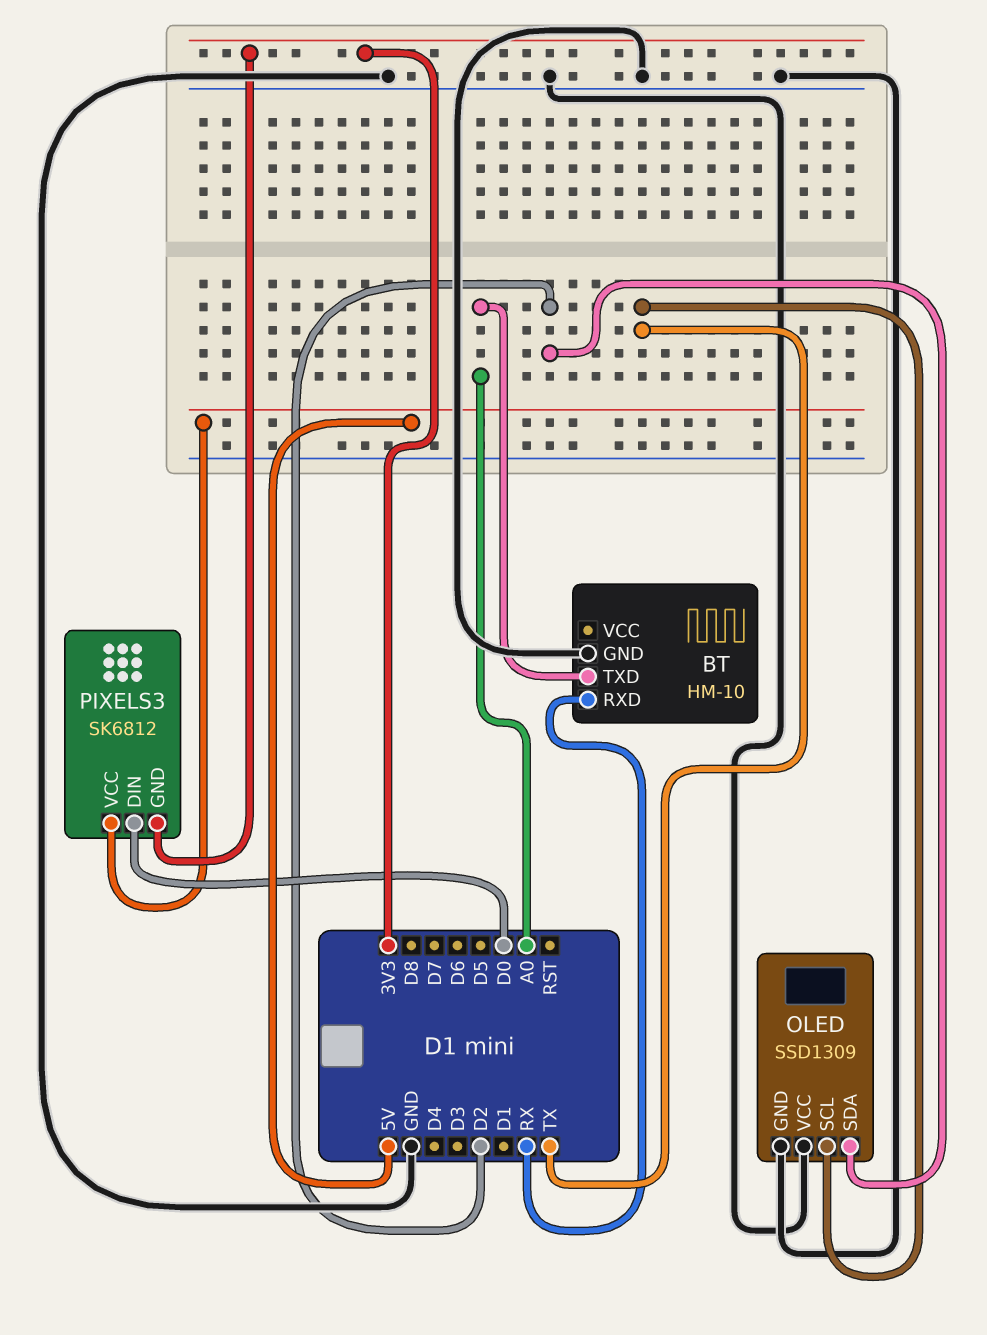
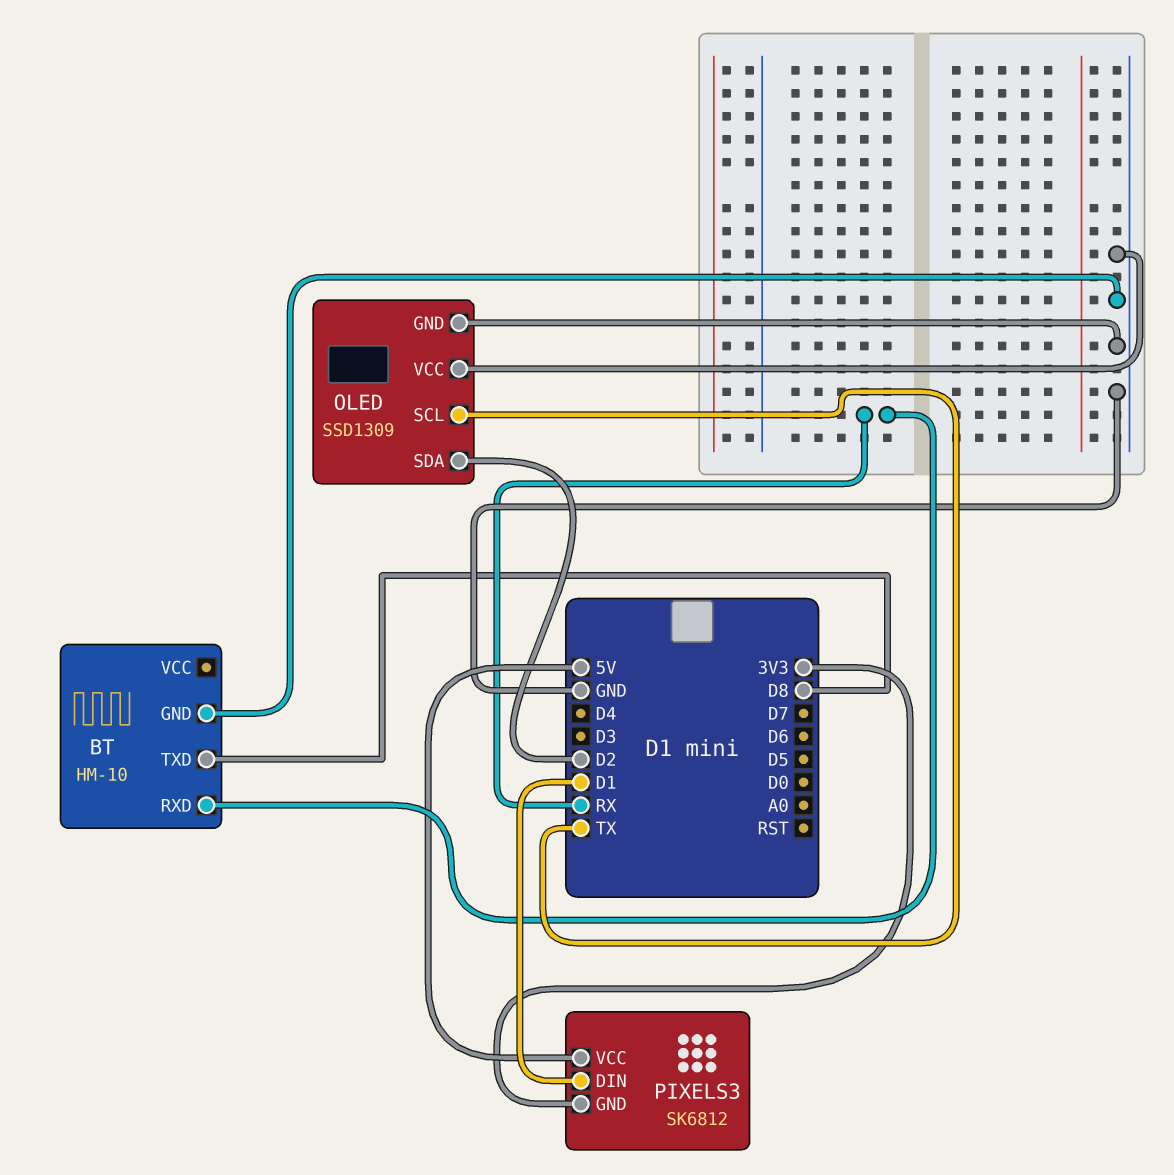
BT pin TXD: A0 -> D8
PIXELS3 pin DIN: D0 -> D1

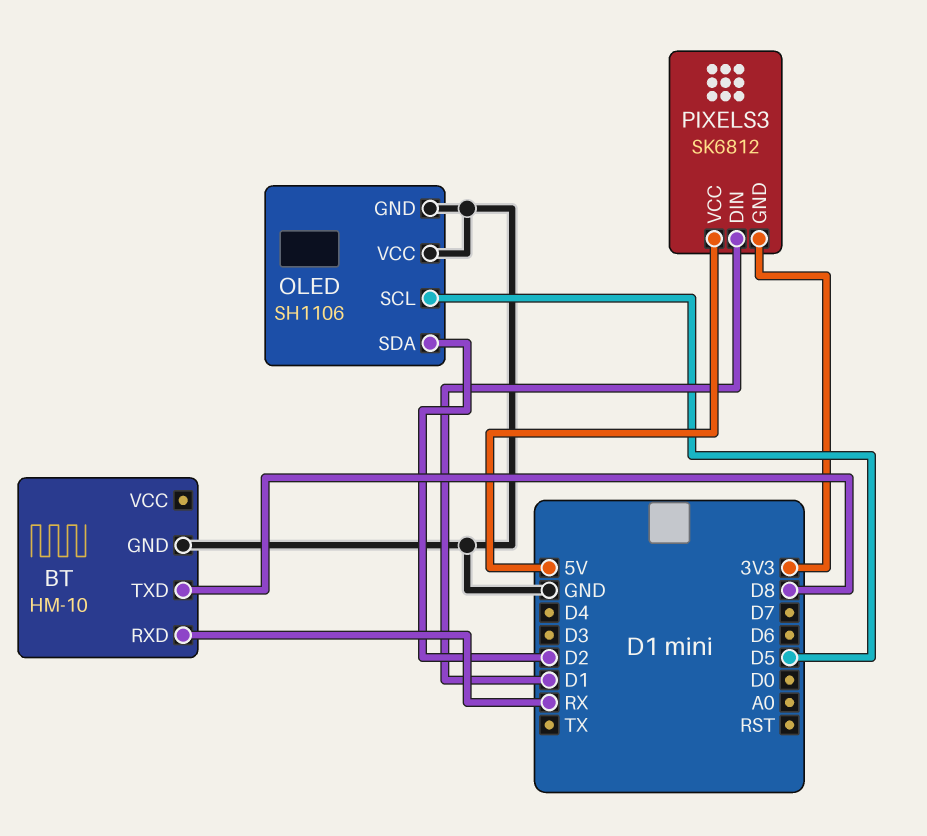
OLED: SSD1309 -> SH1106
OLED pin SCL: TX -> D5

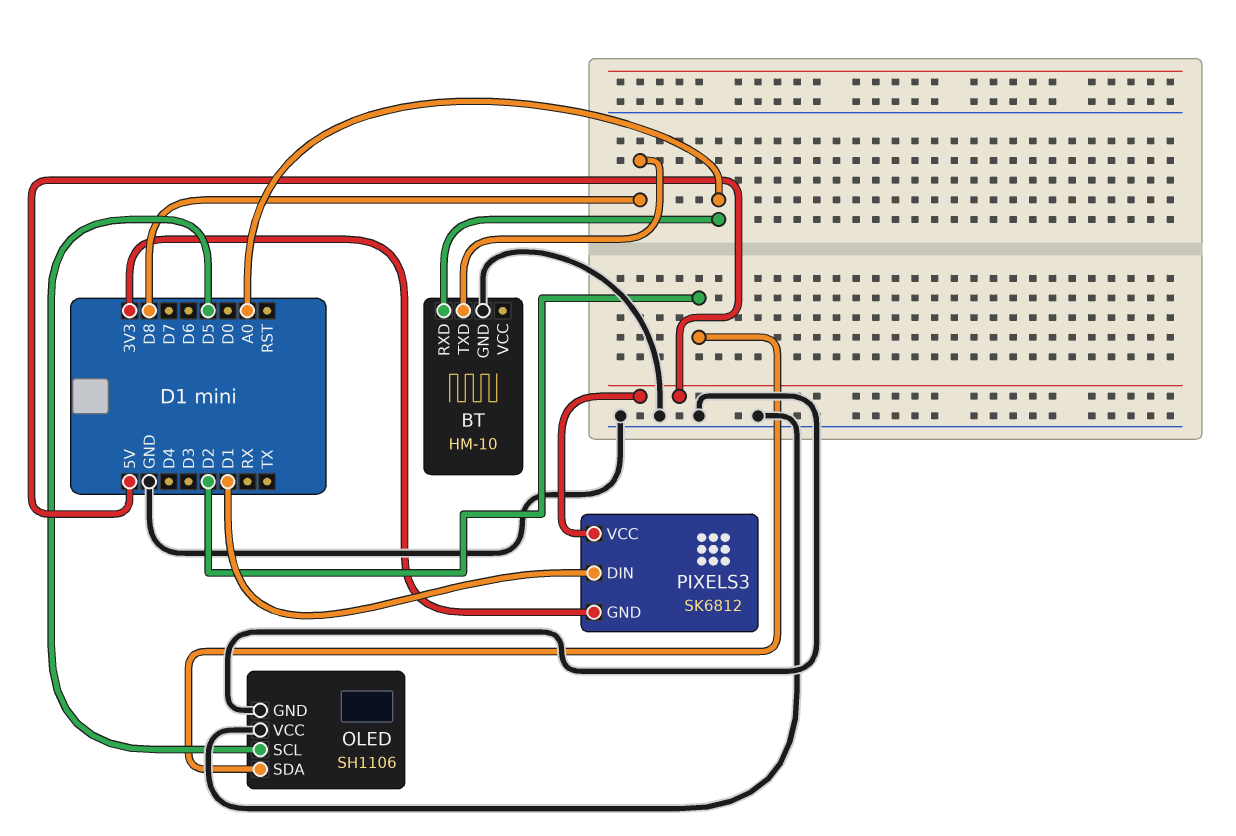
BT pin RXD: RX -> A0

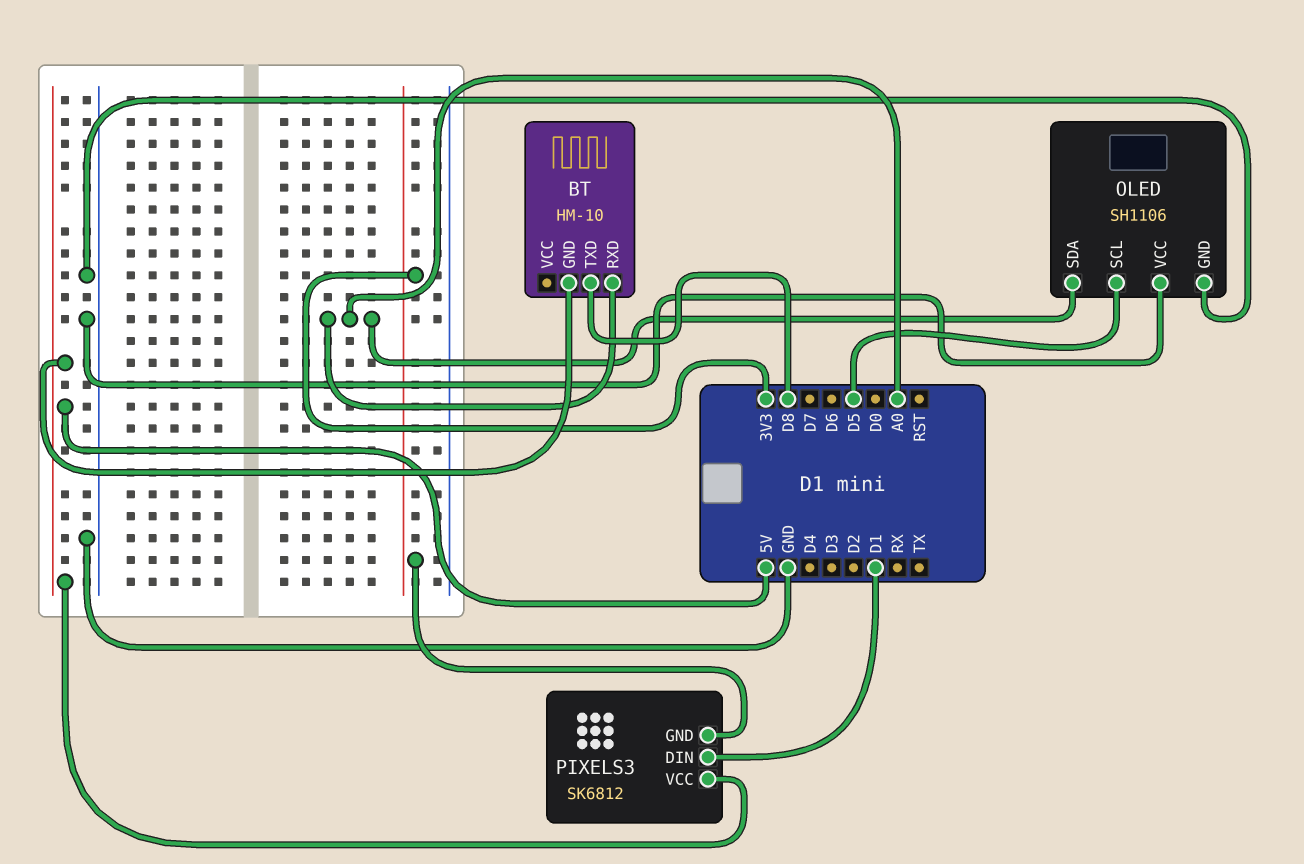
BT pin GND: GND -> 5V
OLED pin SDA: D2 -> A0

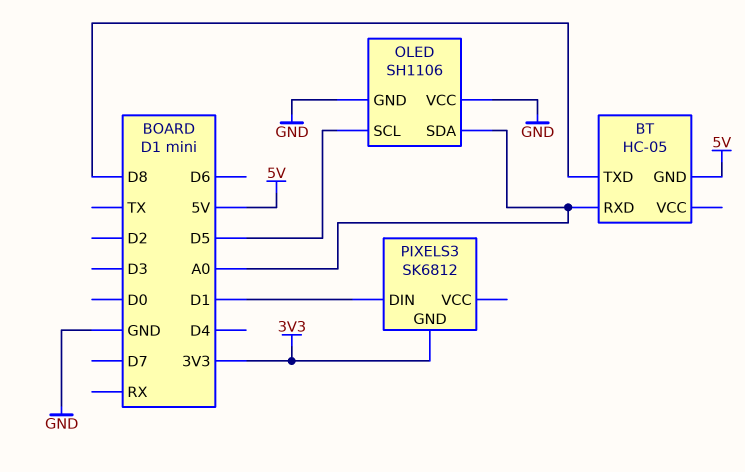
BT: HM-10 -> HC-05
PIXELS3 pin VCC: 5V -> none

